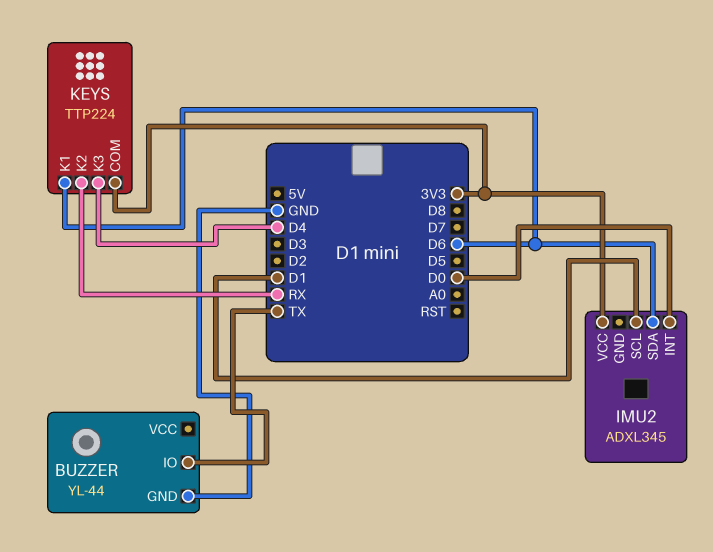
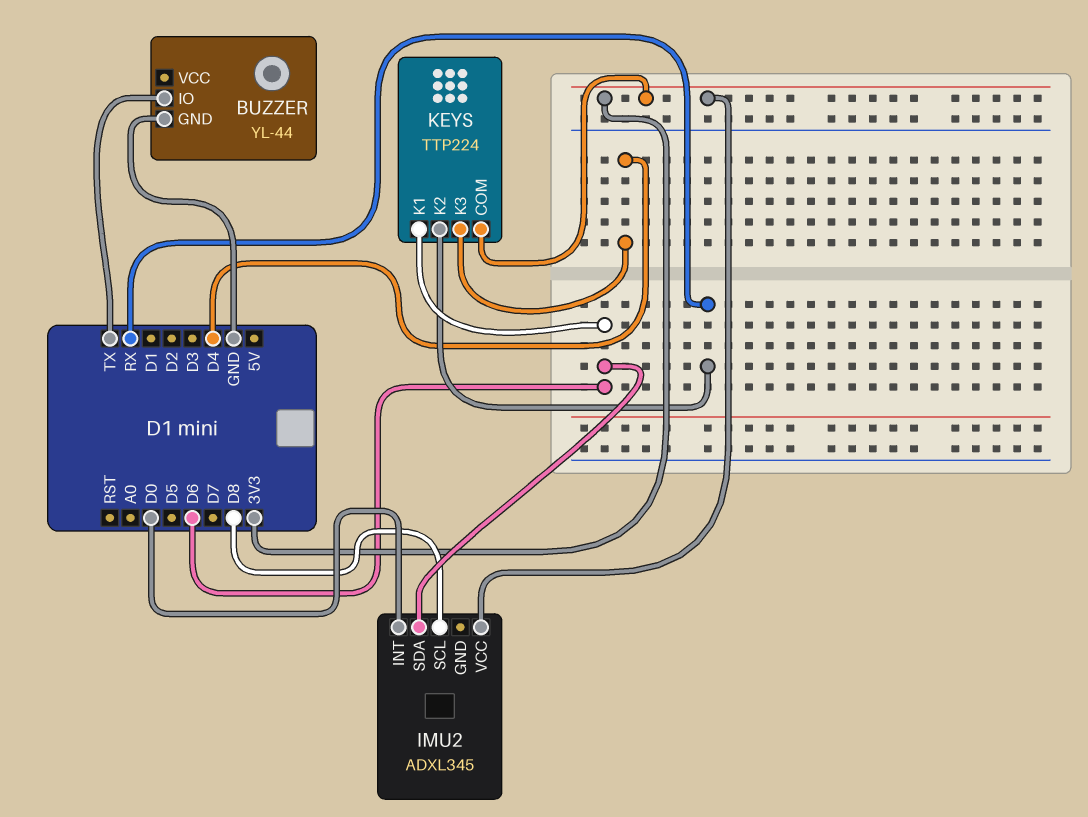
IMU2 pin SCL: D1 -> D8

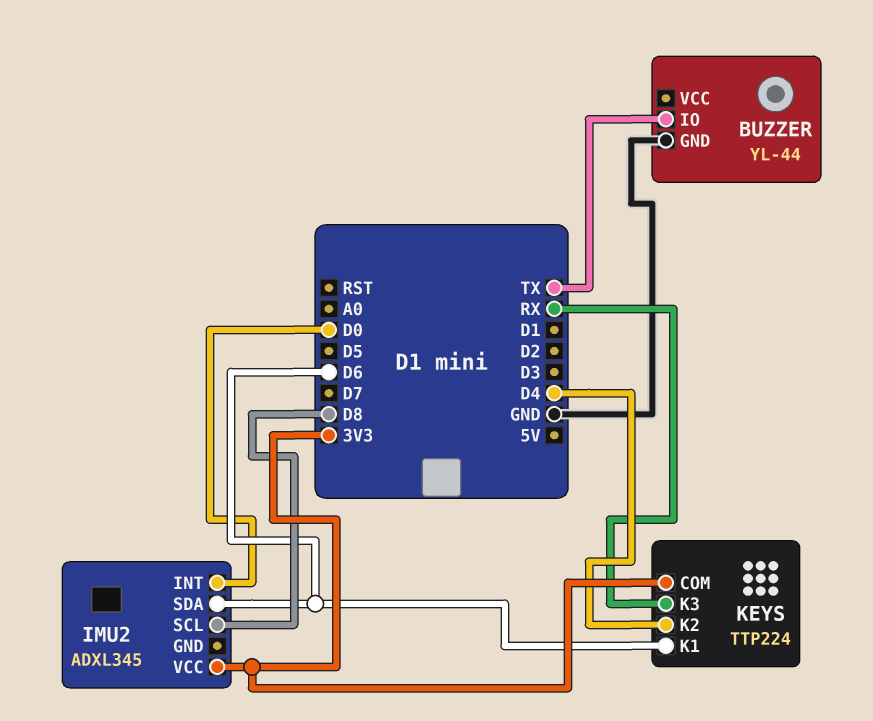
KEYS pin K2: RX -> D4
KEYS pin K3: D4 -> RX

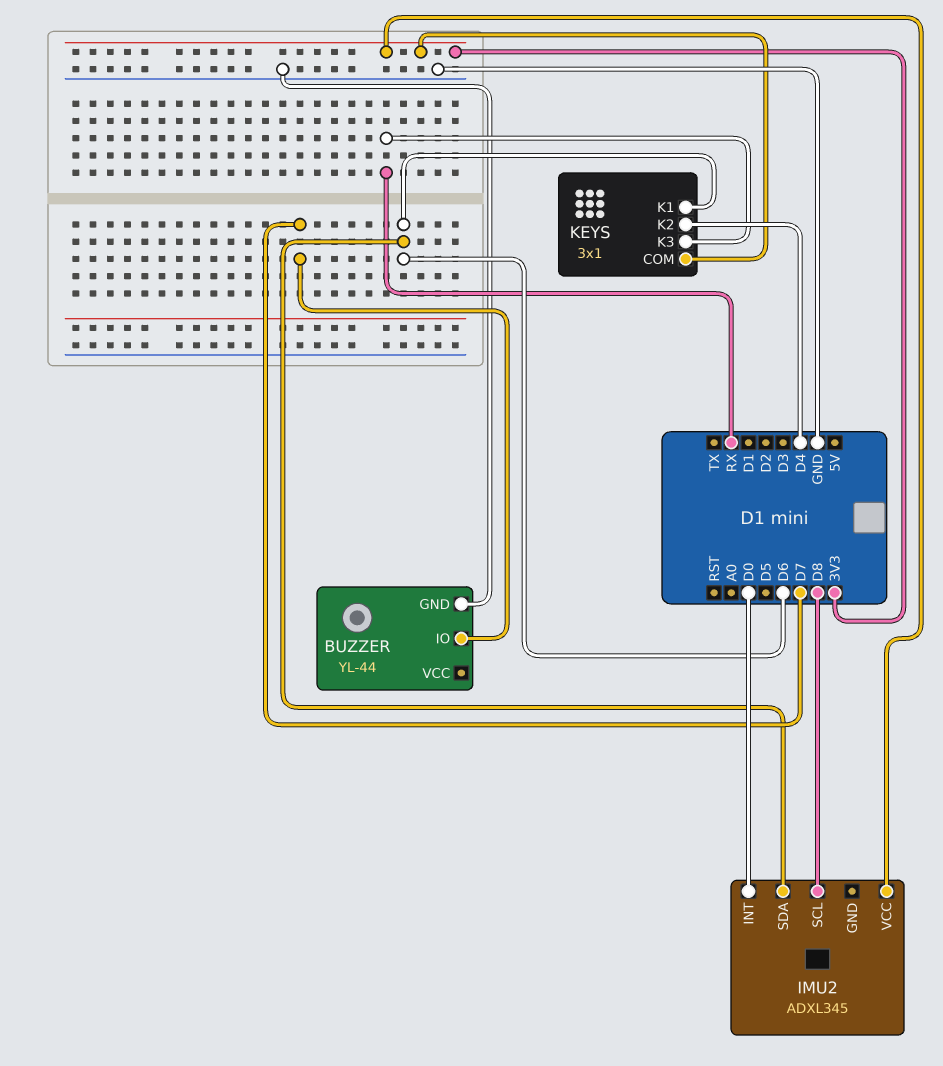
BUZZER pin IO: TX -> D7
KEYS: TTP224 -> 3x1

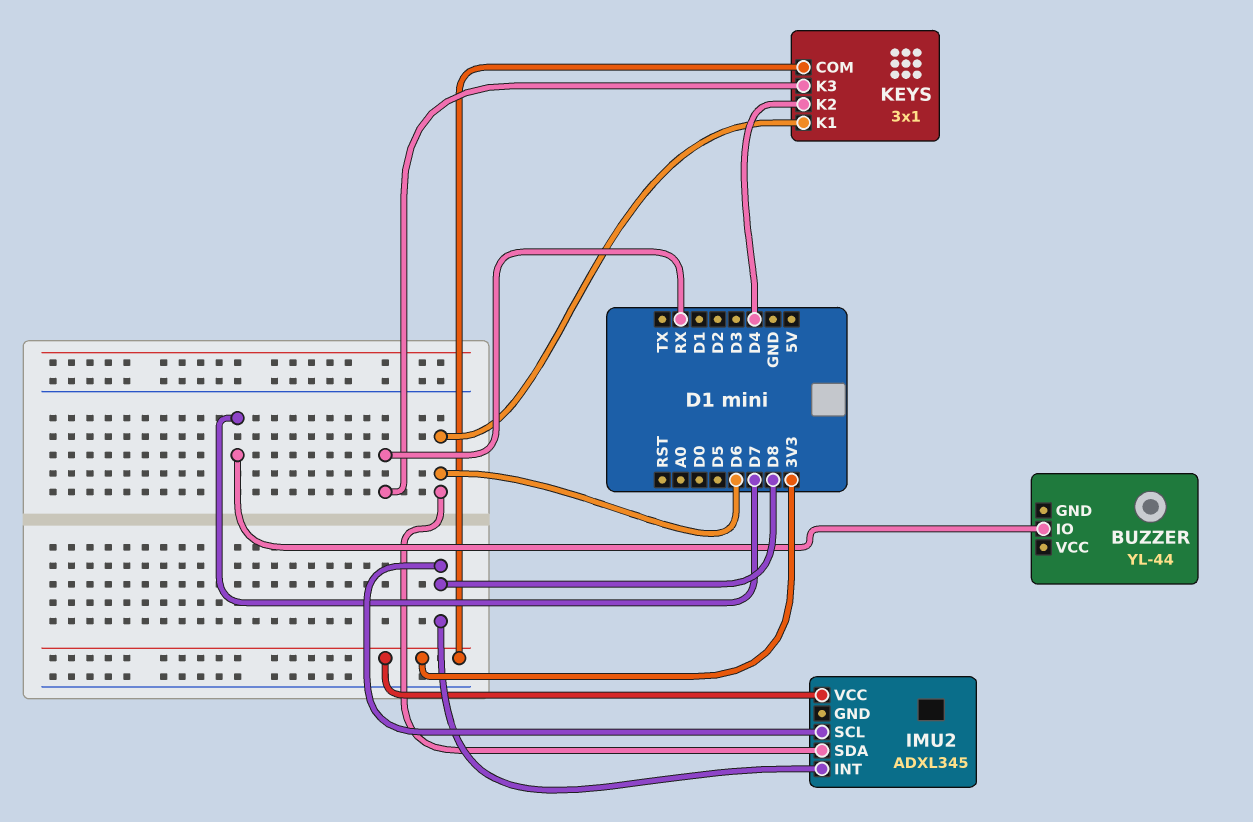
BUZZER pin GND: GND -> none
IMU2 pin INT: D0 -> D8

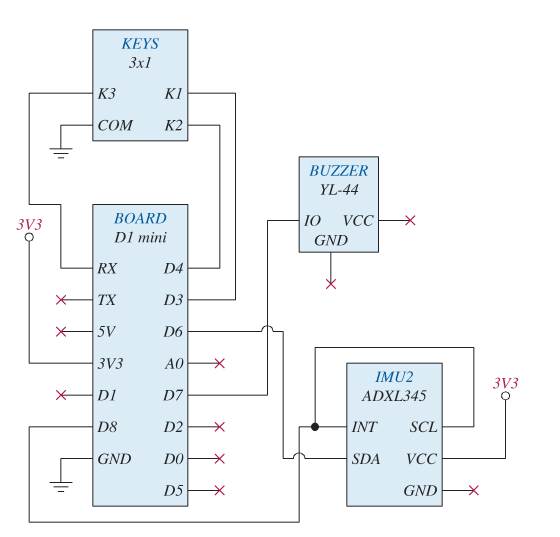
KEYS pin COM: 3V3 -> GND
KEYS pin K1: D6 -> D3

